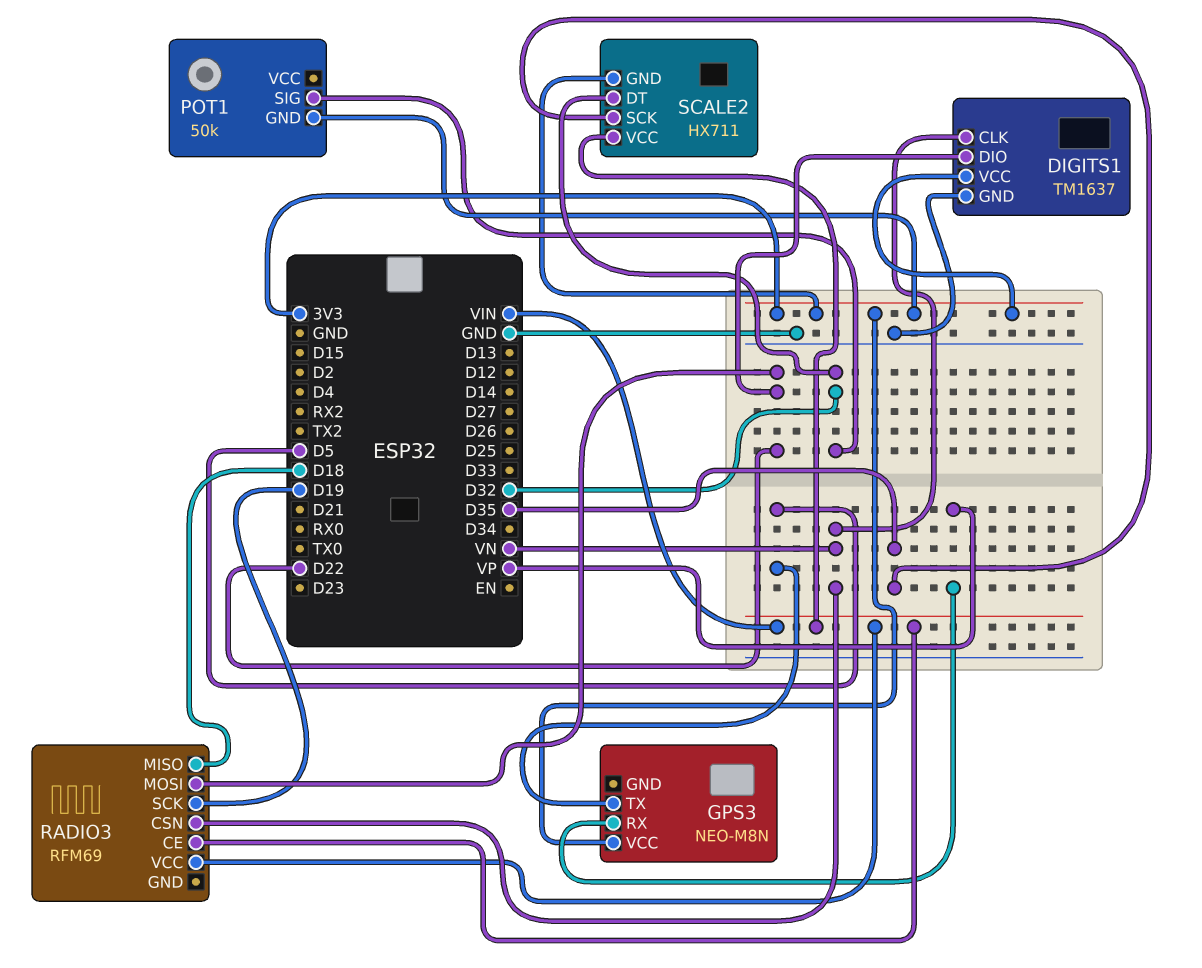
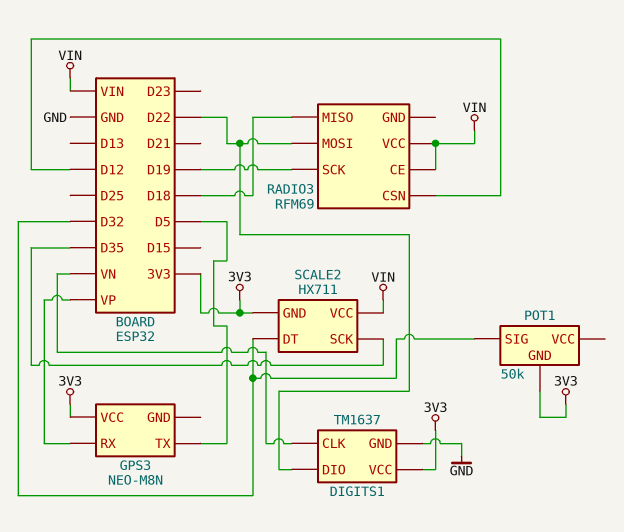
RADIO3 pin CSN: VN -> D12

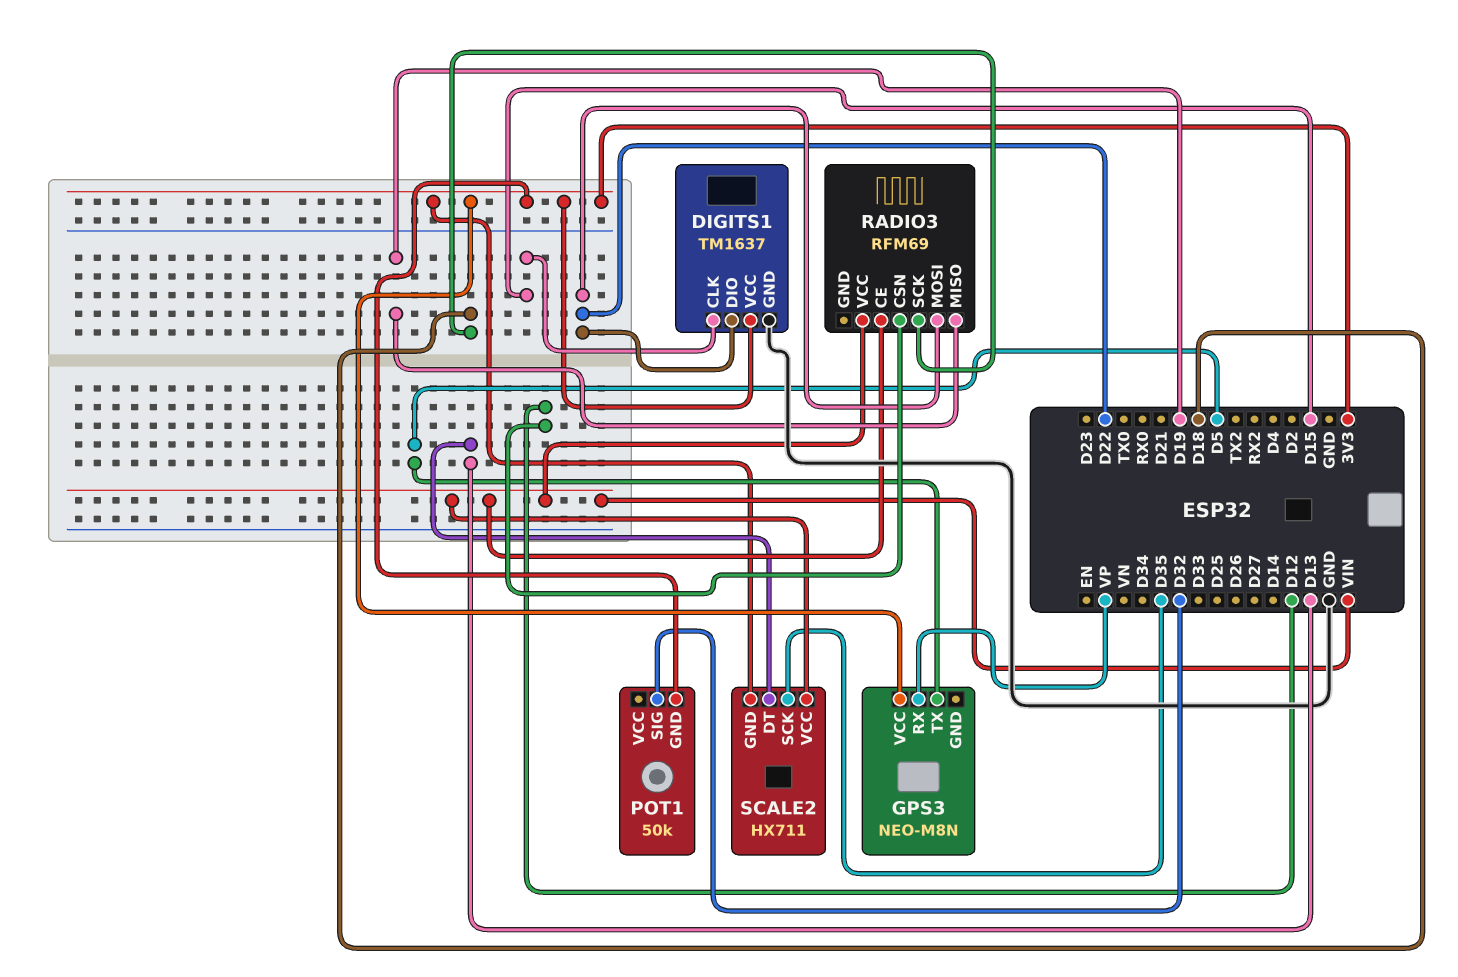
DIGITS1 pin CLK: VN -> D15
RADIO3 pin MISO: D18 -> D19
RADIO3 pin SCK: D19 -> D18
SCALE2 pin DT: D32 -> D13

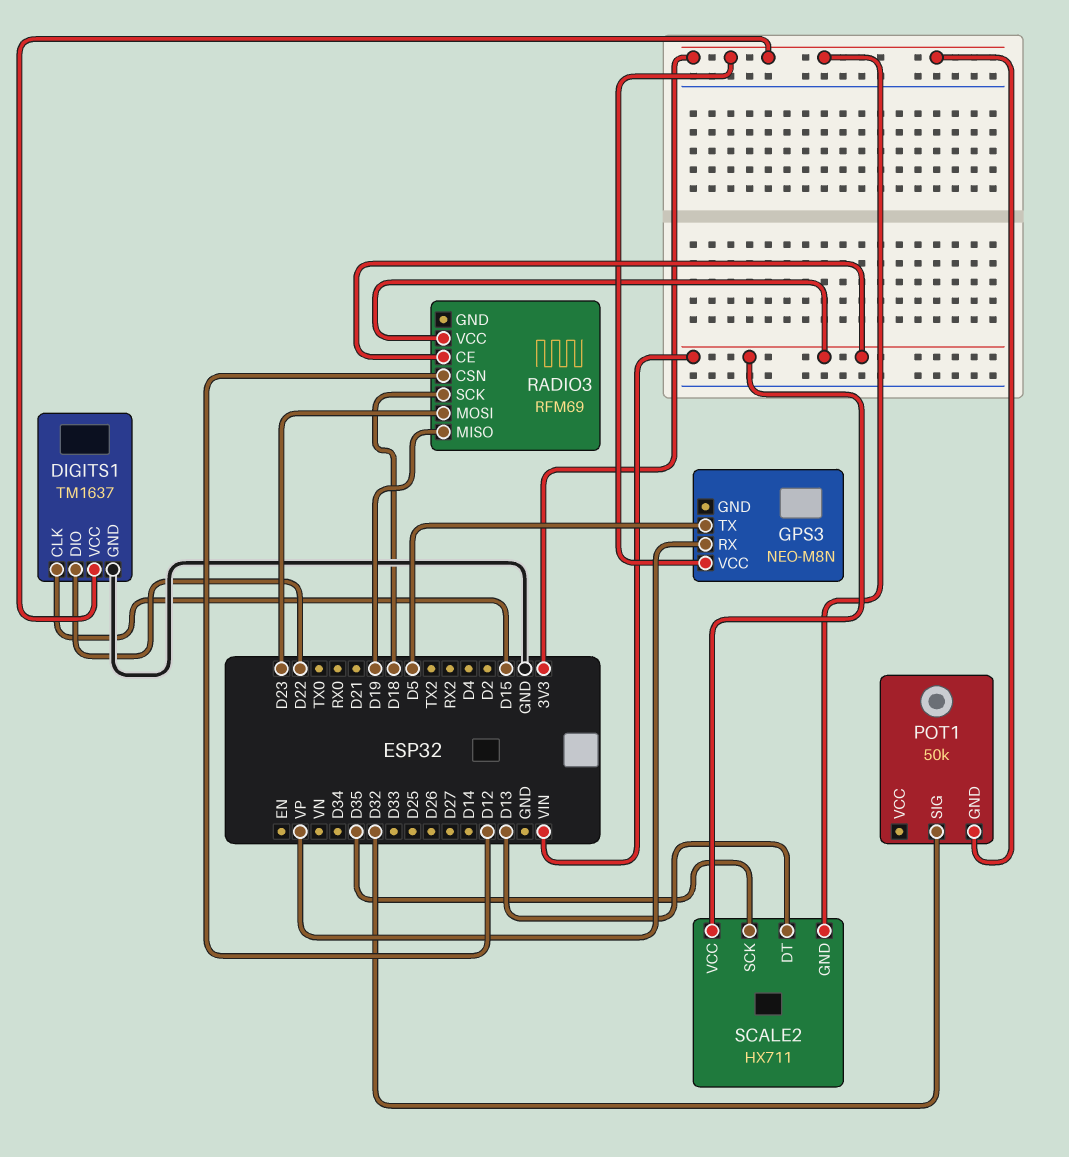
RADIO3 pin MOSI: D22 -> D23

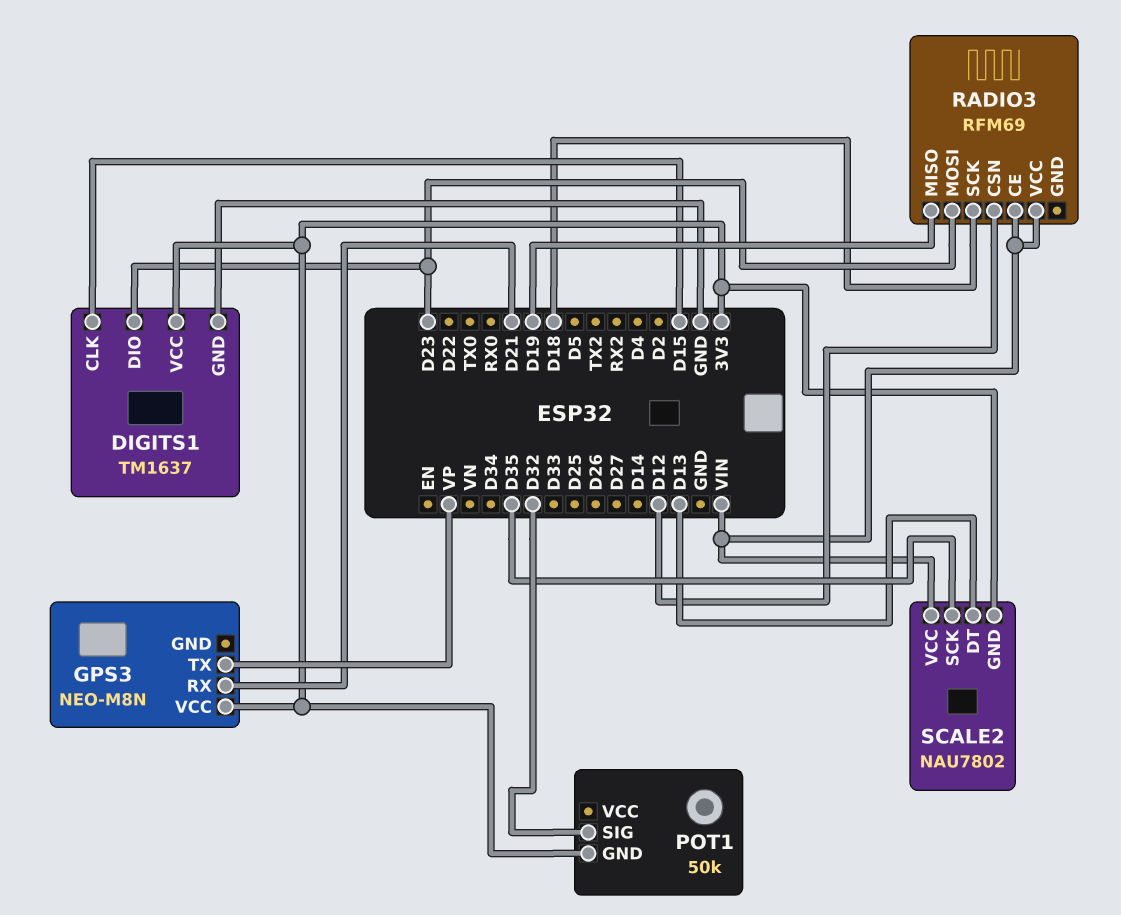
DIGITS1 pin DIO: D22 -> D23
GPS3 pin RX: VP -> D21
GPS3 pin TX: D5 -> VP
SCALE2: HX711 -> NAU7802

